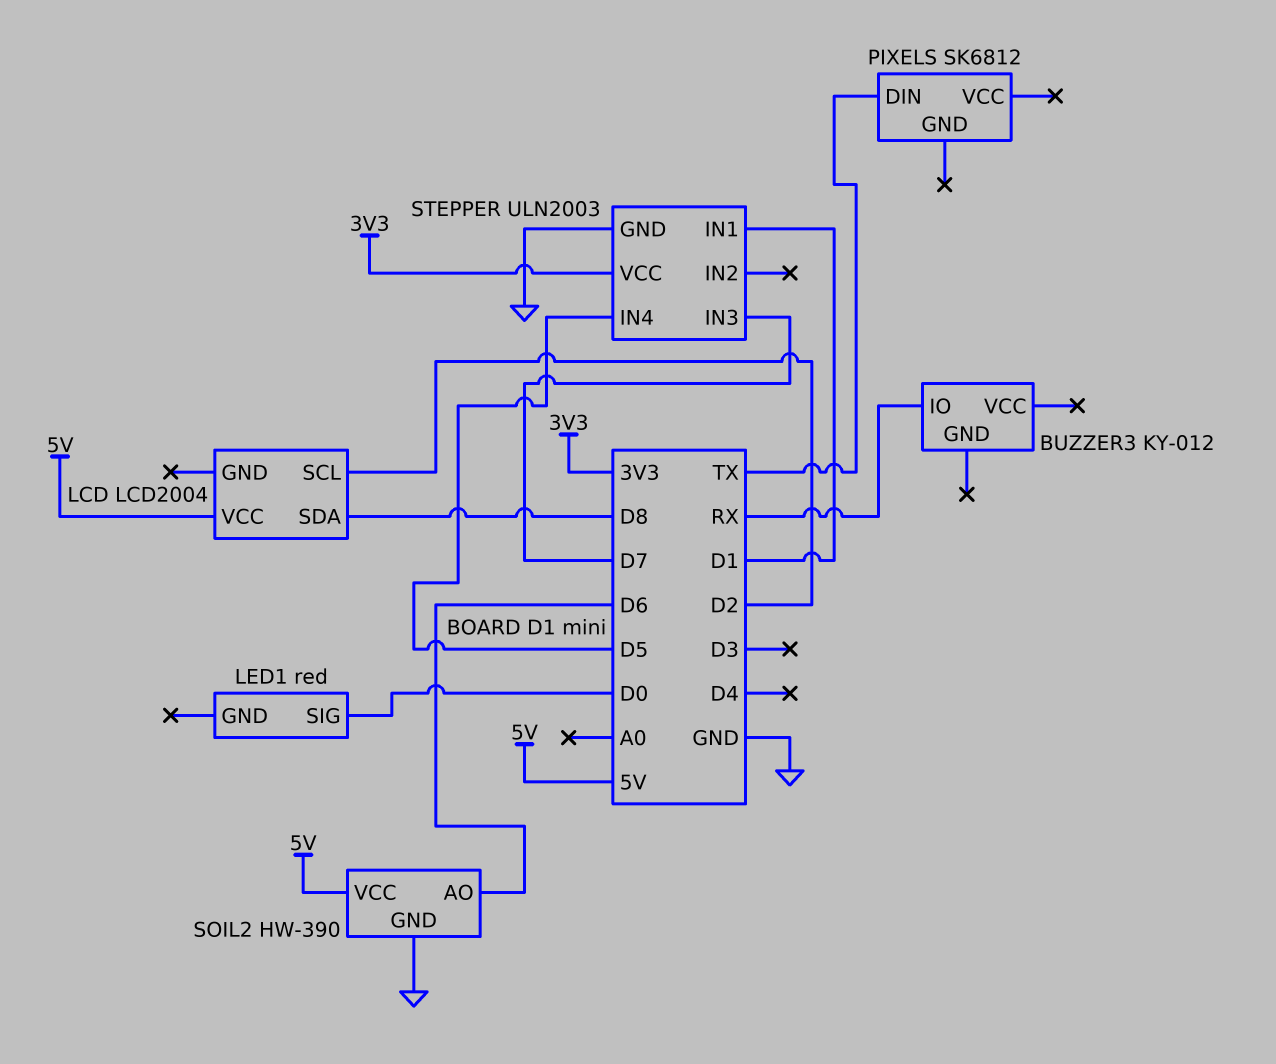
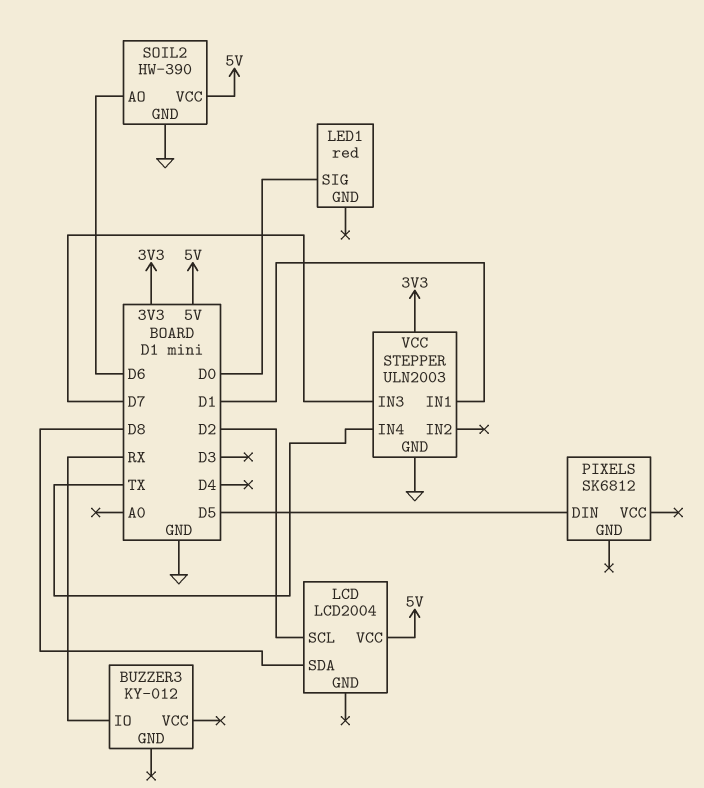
PIXELS pin DIN: TX -> D5
STEPPER pin IN4: D5 -> TX

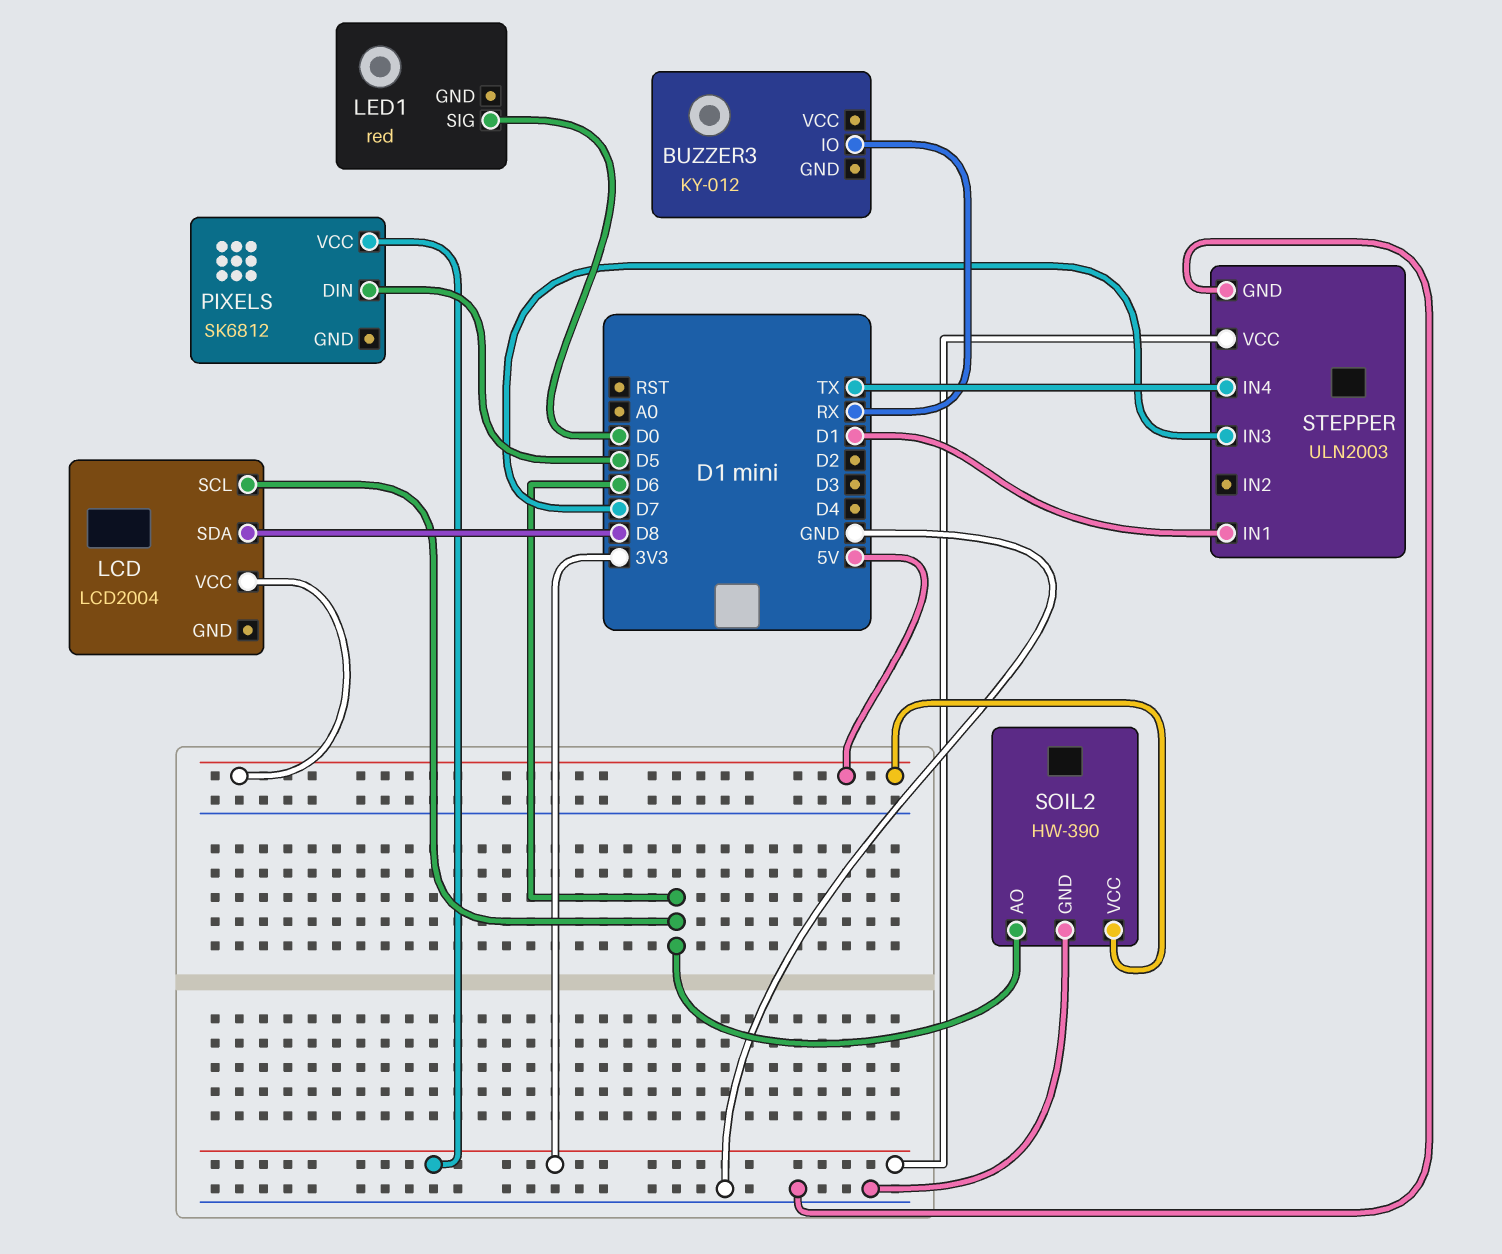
LCD pin SCL: D2 -> D6
PIXELS pin VCC: none -> 3V3

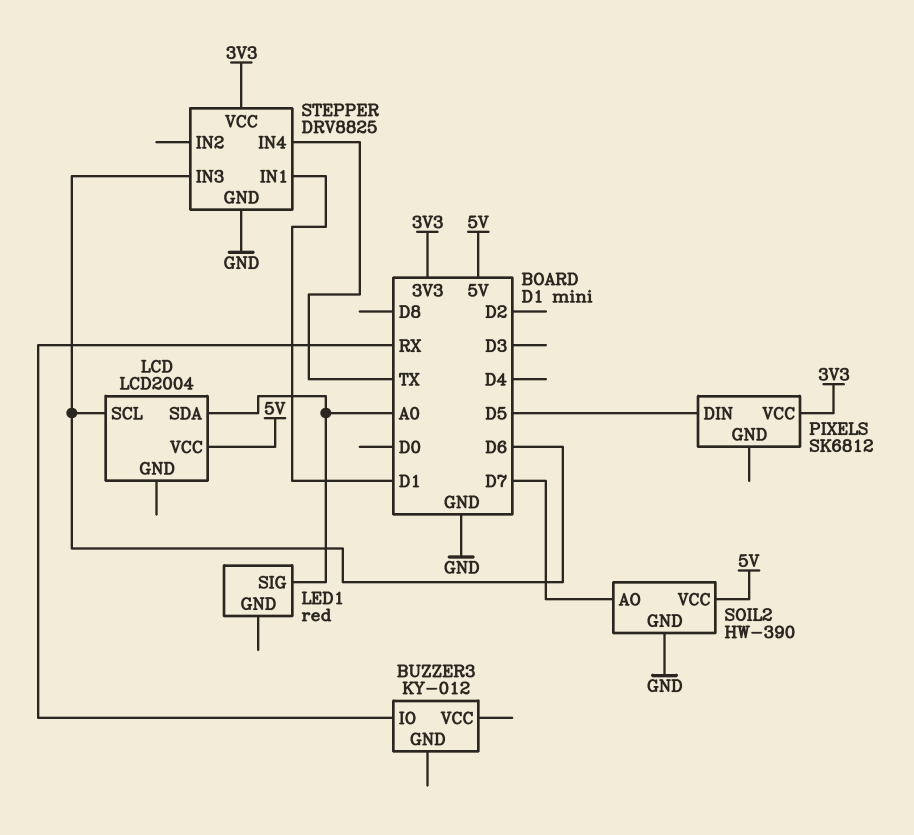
LCD pin SDA: D8 -> A0
LED1 pin SIG: D0 -> A0
SOIL2 pin AO: D6 -> D7
STEPPER: ULN2003 -> DRV8825
STEPPER pin IN3: D7 -> D6

